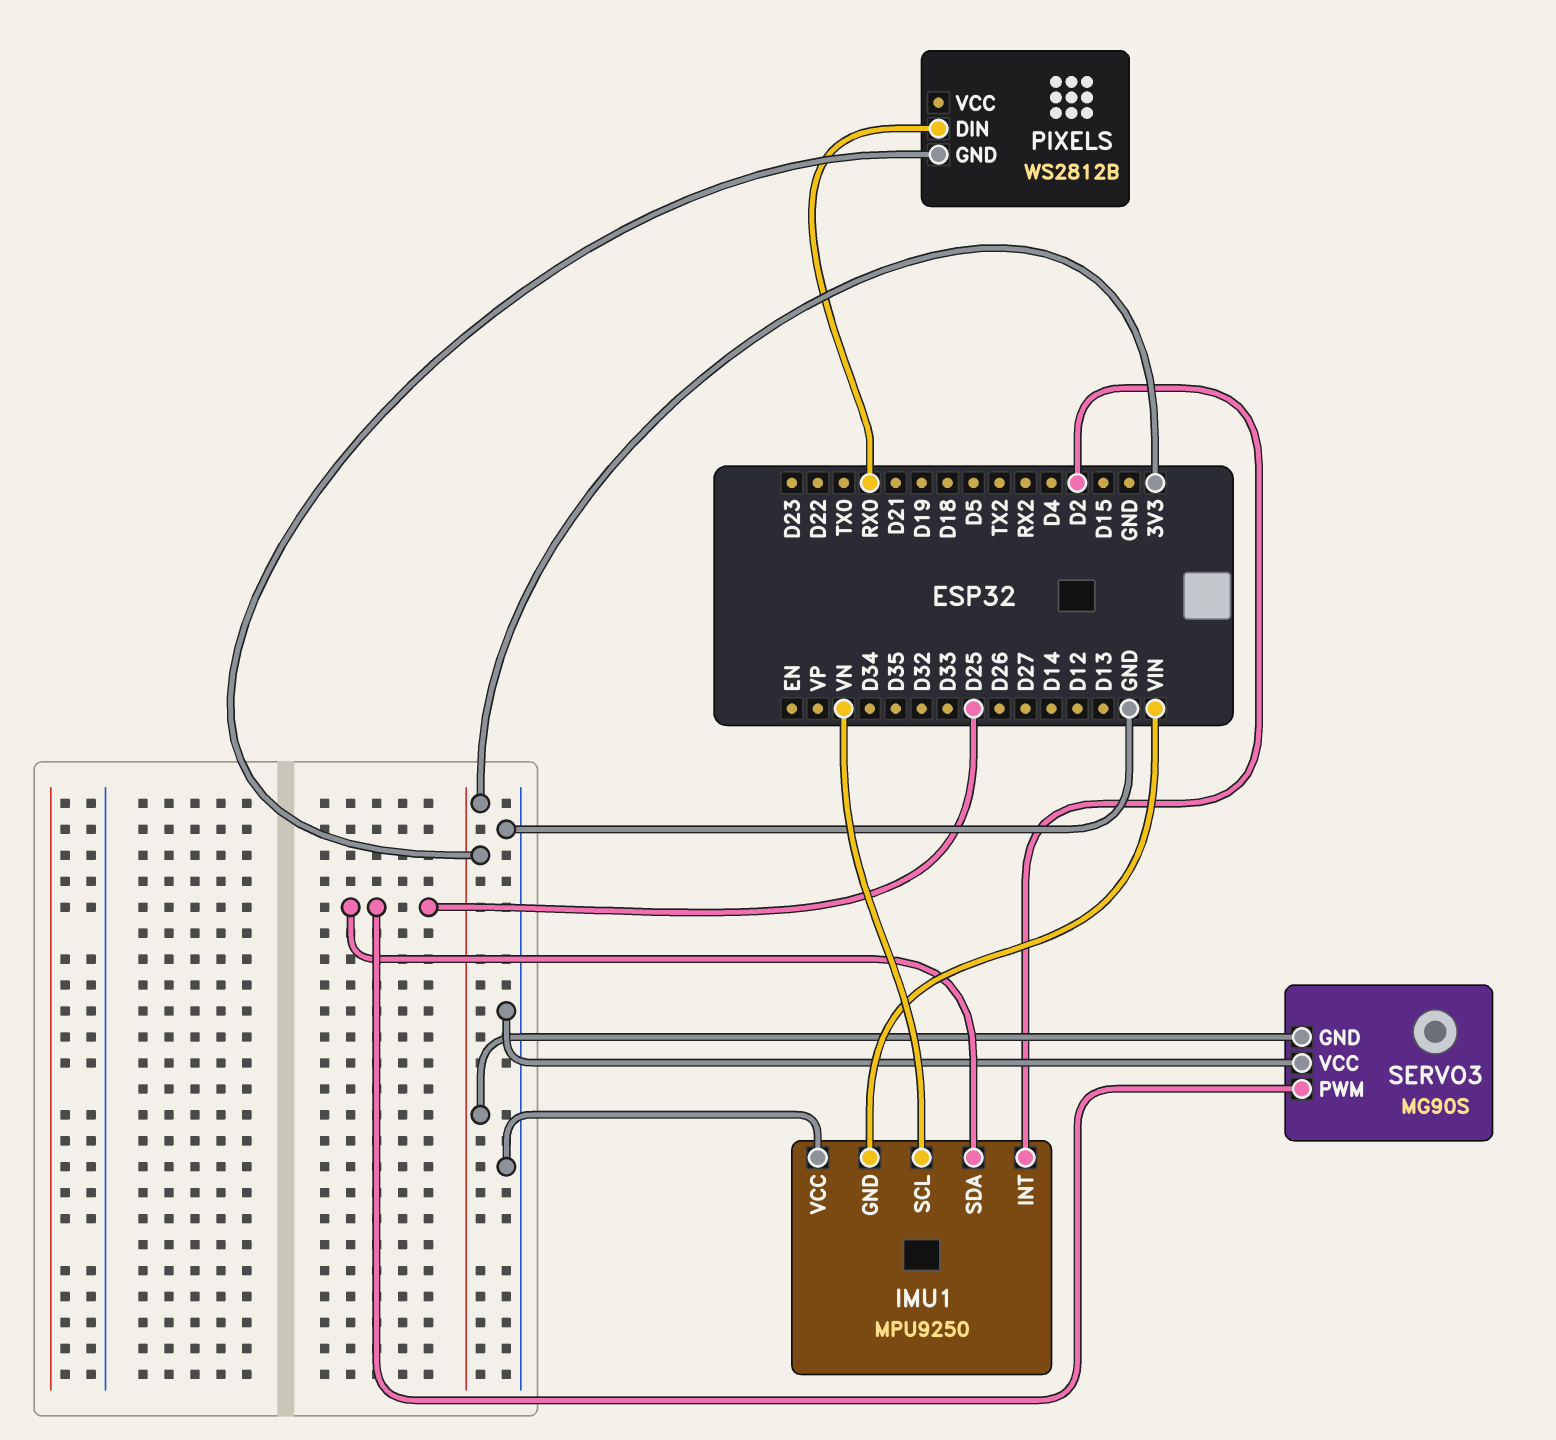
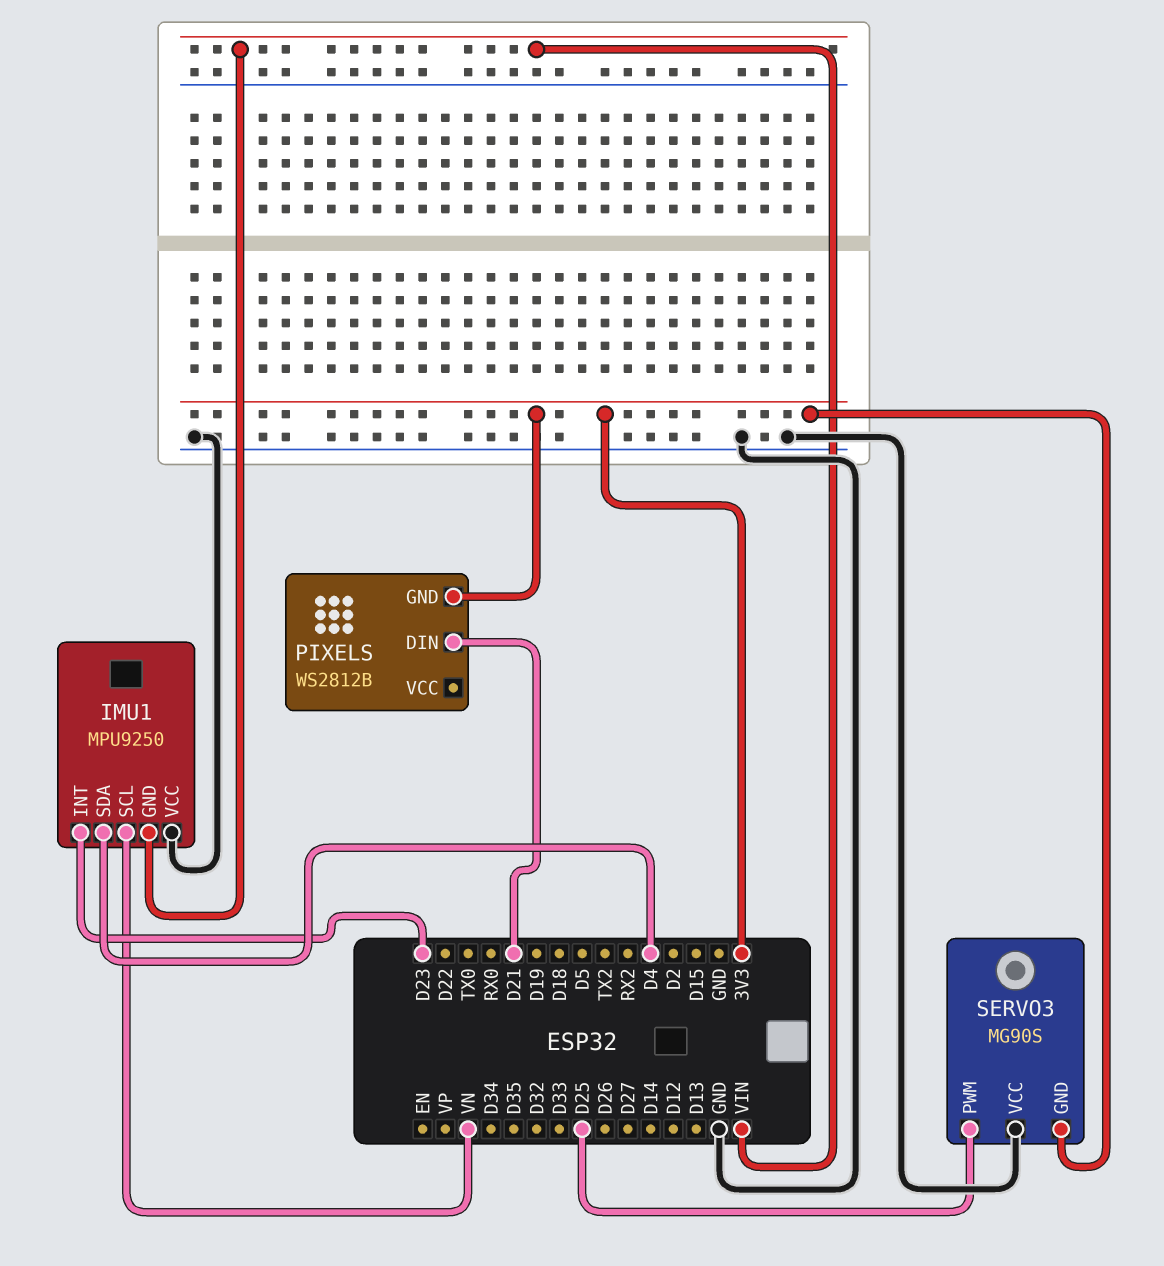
IMU1 pin INT: D2 -> D23
IMU1 pin SDA: D25 -> D4
PIXELS pin DIN: RX0 -> D21

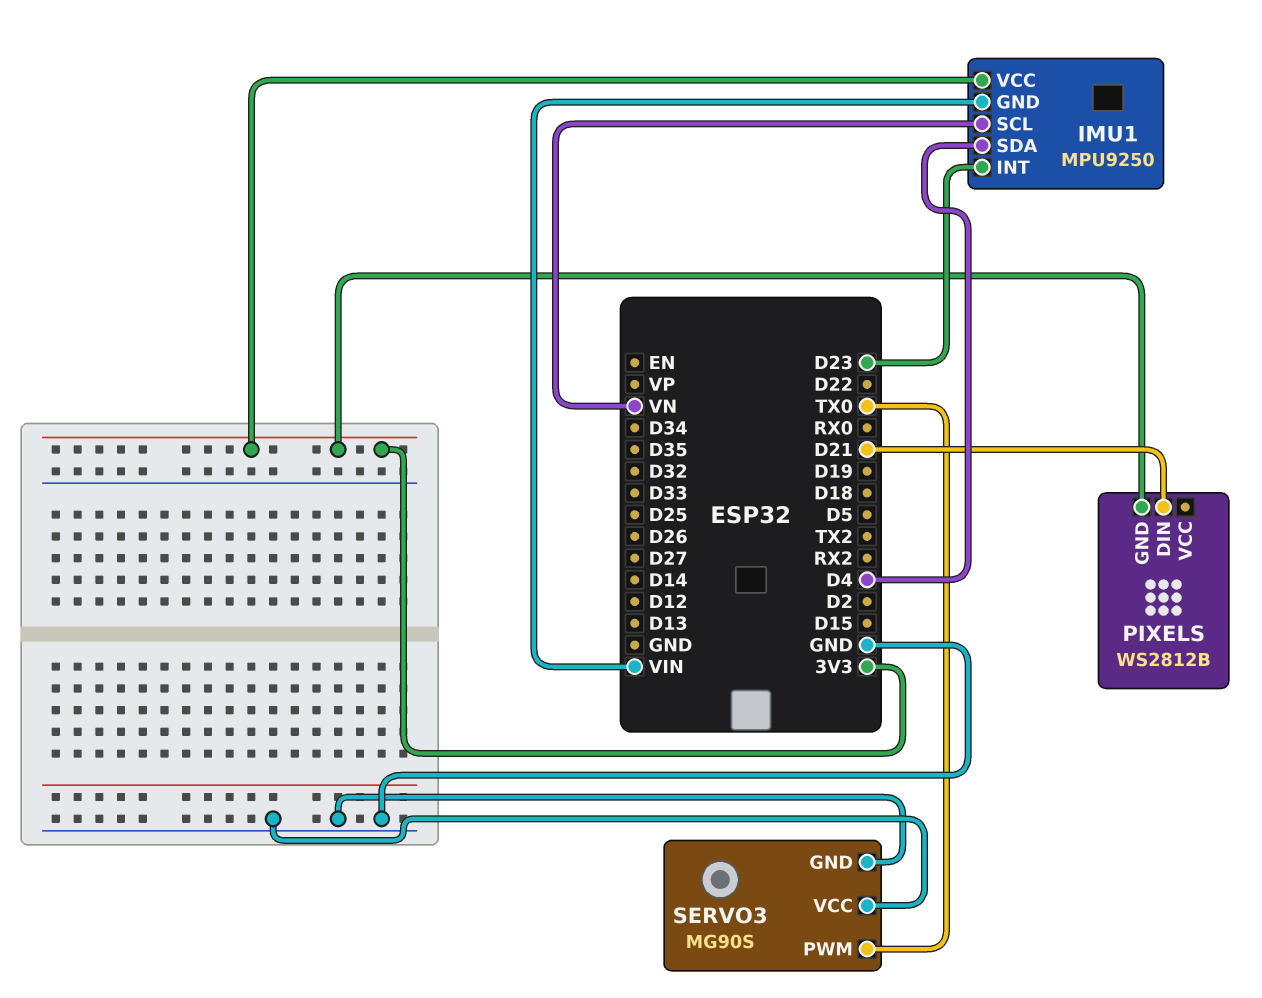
IMU1 pin VCC: GND -> 3V3
SERVO3 pin GND: 3V3 -> GND
SERVO3 pin PWM: D25 -> TX0

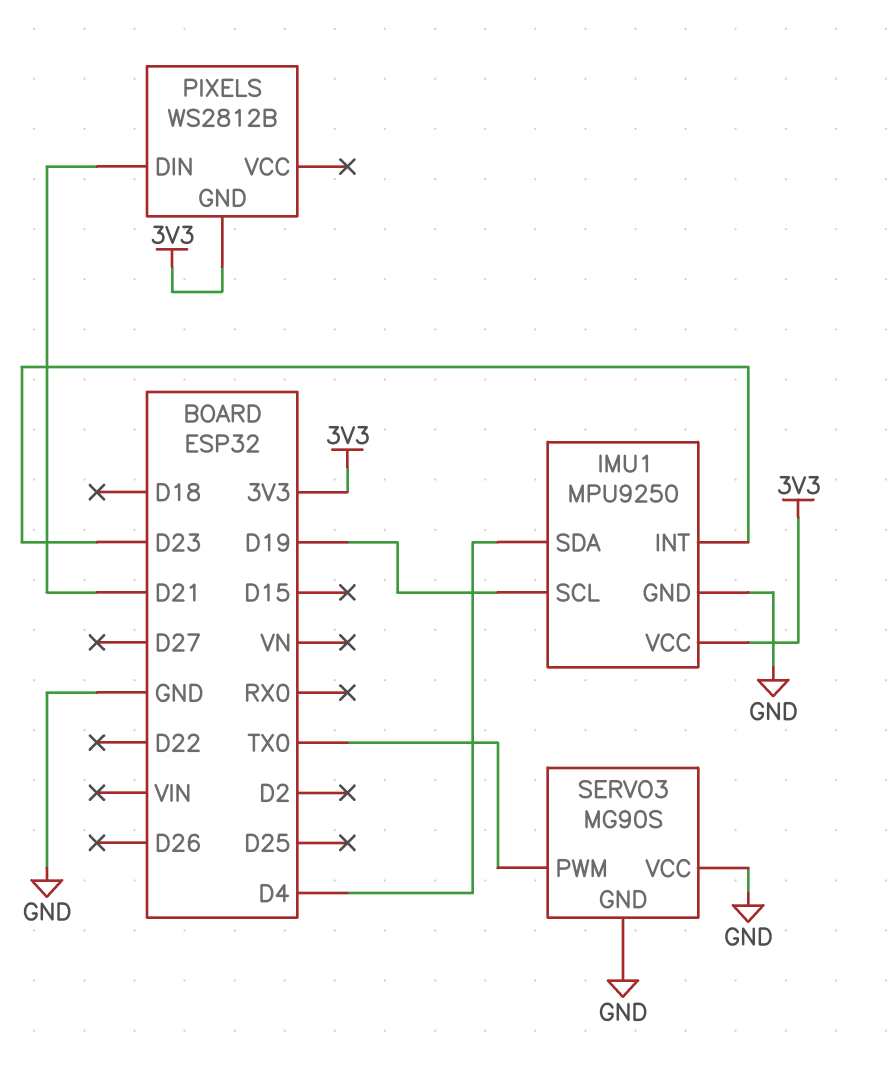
IMU1 pin GND: VIN -> GND
IMU1 pin SCL: VN -> D19

